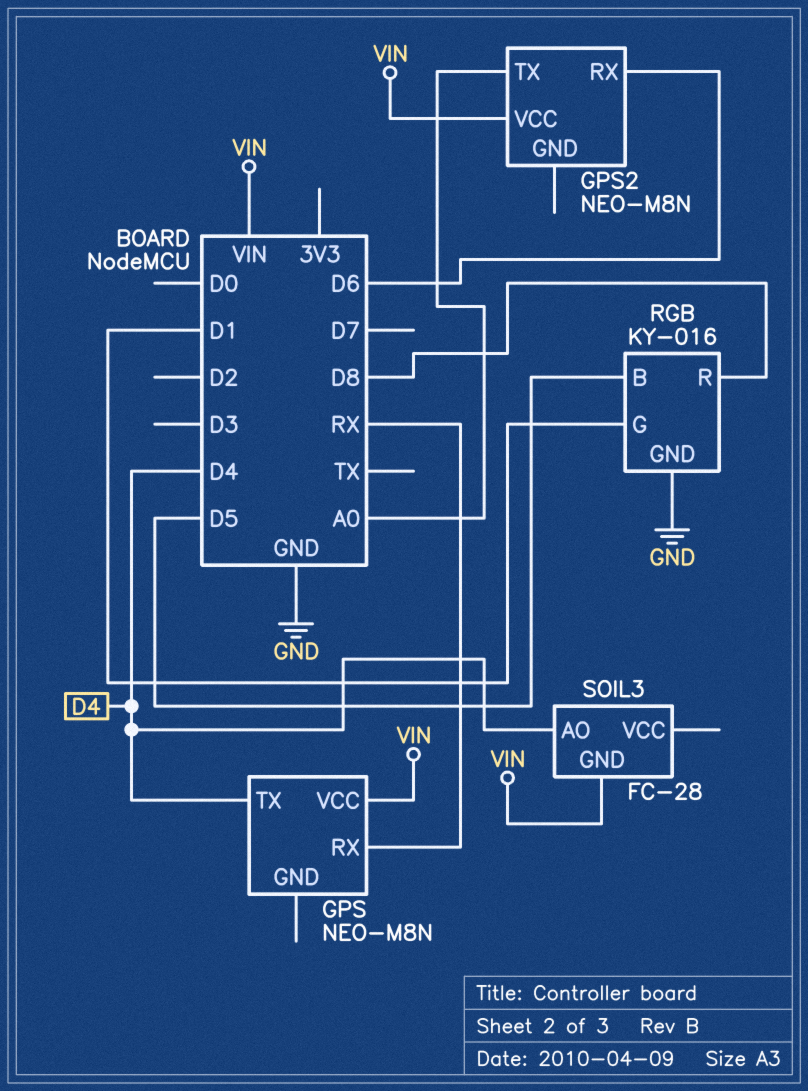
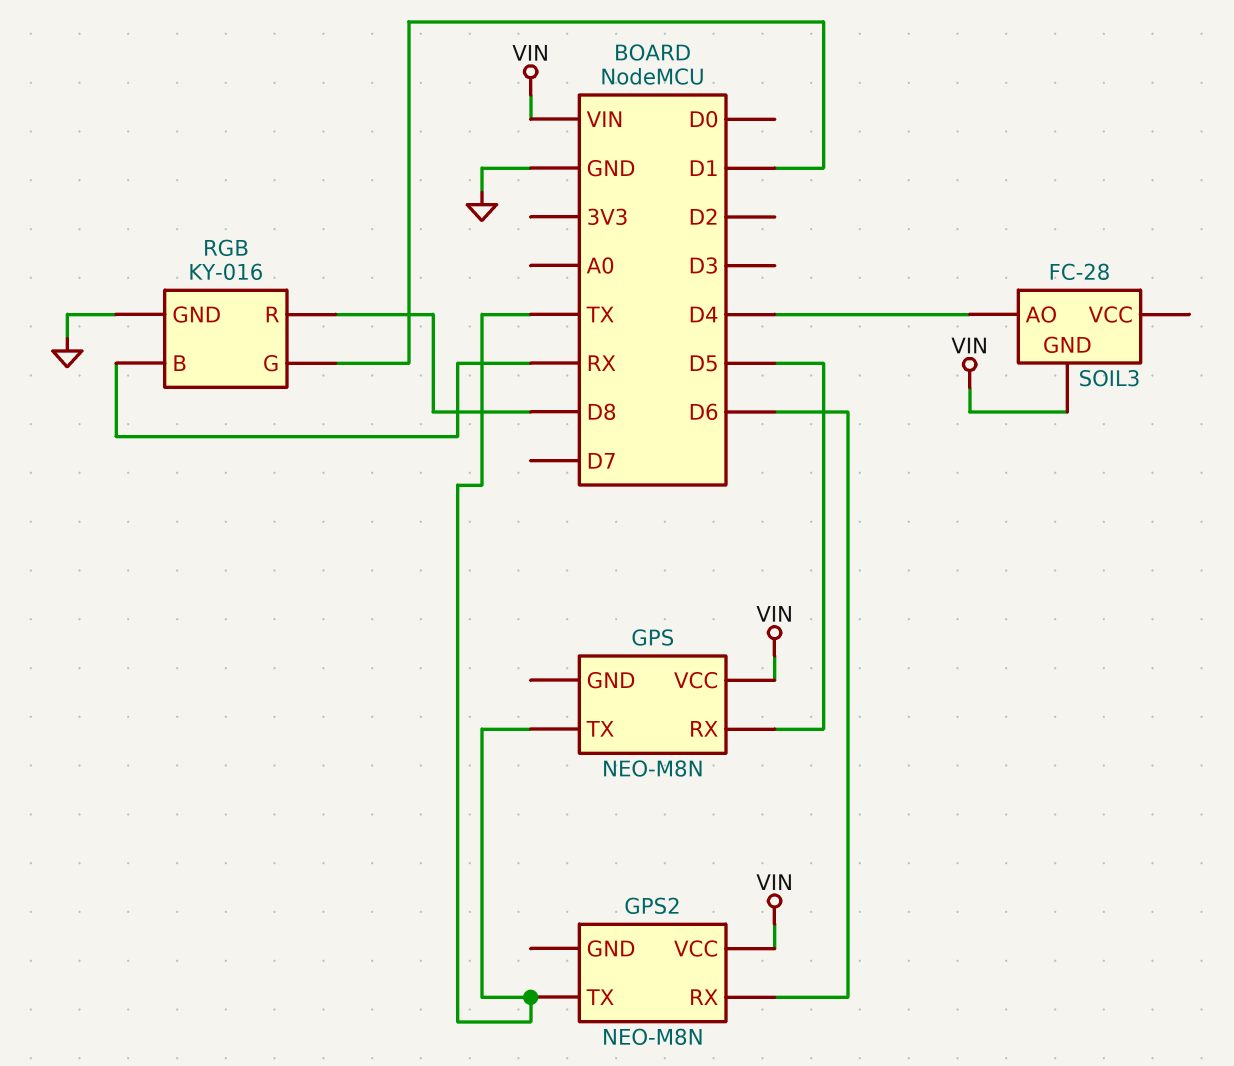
GPS pin RX: RX -> D5
GPS pin TX: D4 -> TX
GPS2 pin TX: A0 -> TX
RGB pin B: D5 -> RX

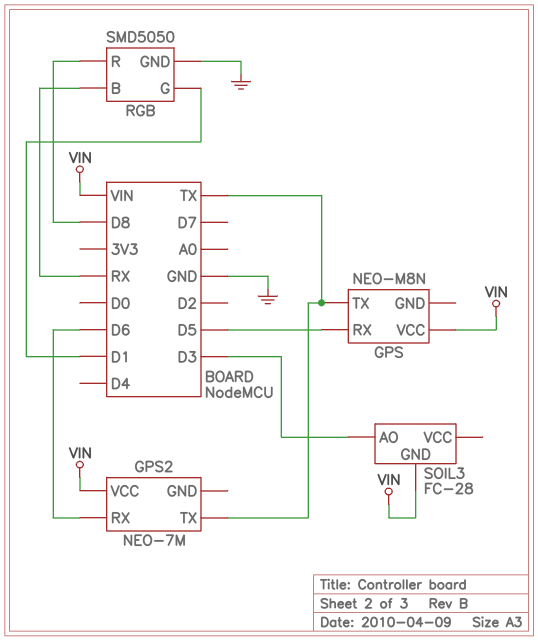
GPS2: NEO-M8N -> NEO-7M
RGB: KY-016 -> SMD5050
SOIL3 pin AO: D4 -> D3

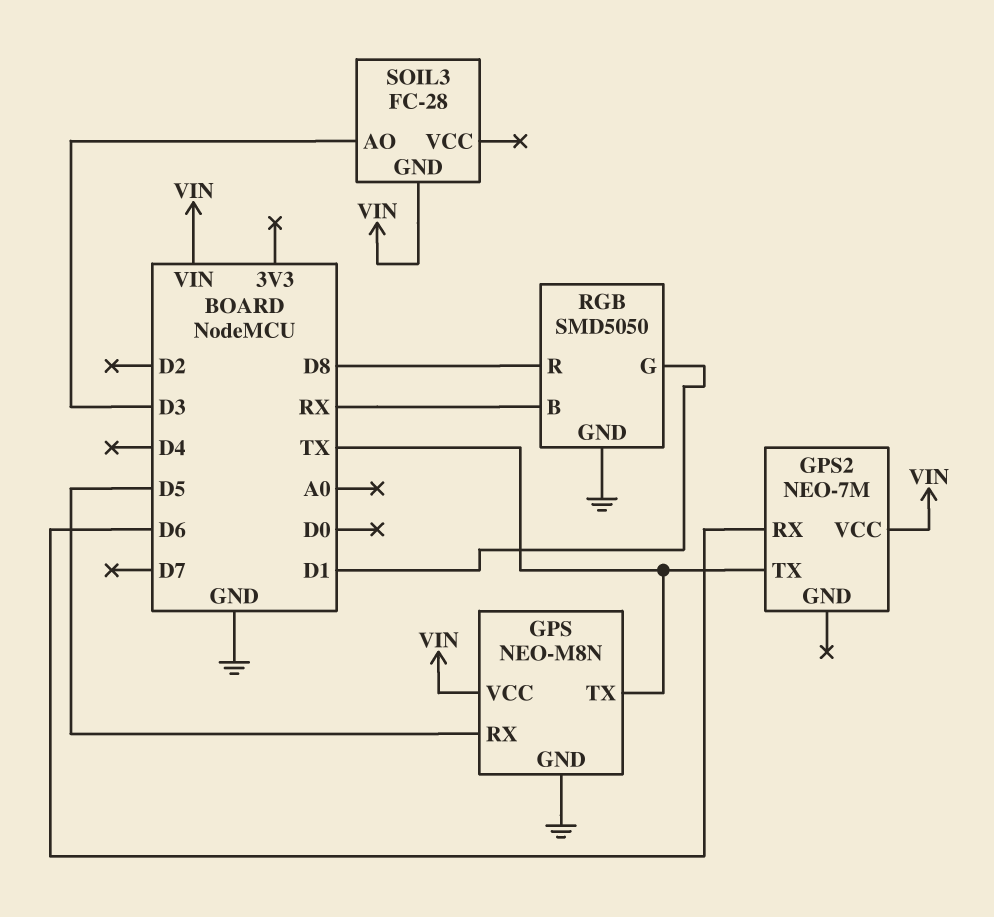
GPS pin GND: none -> GND

